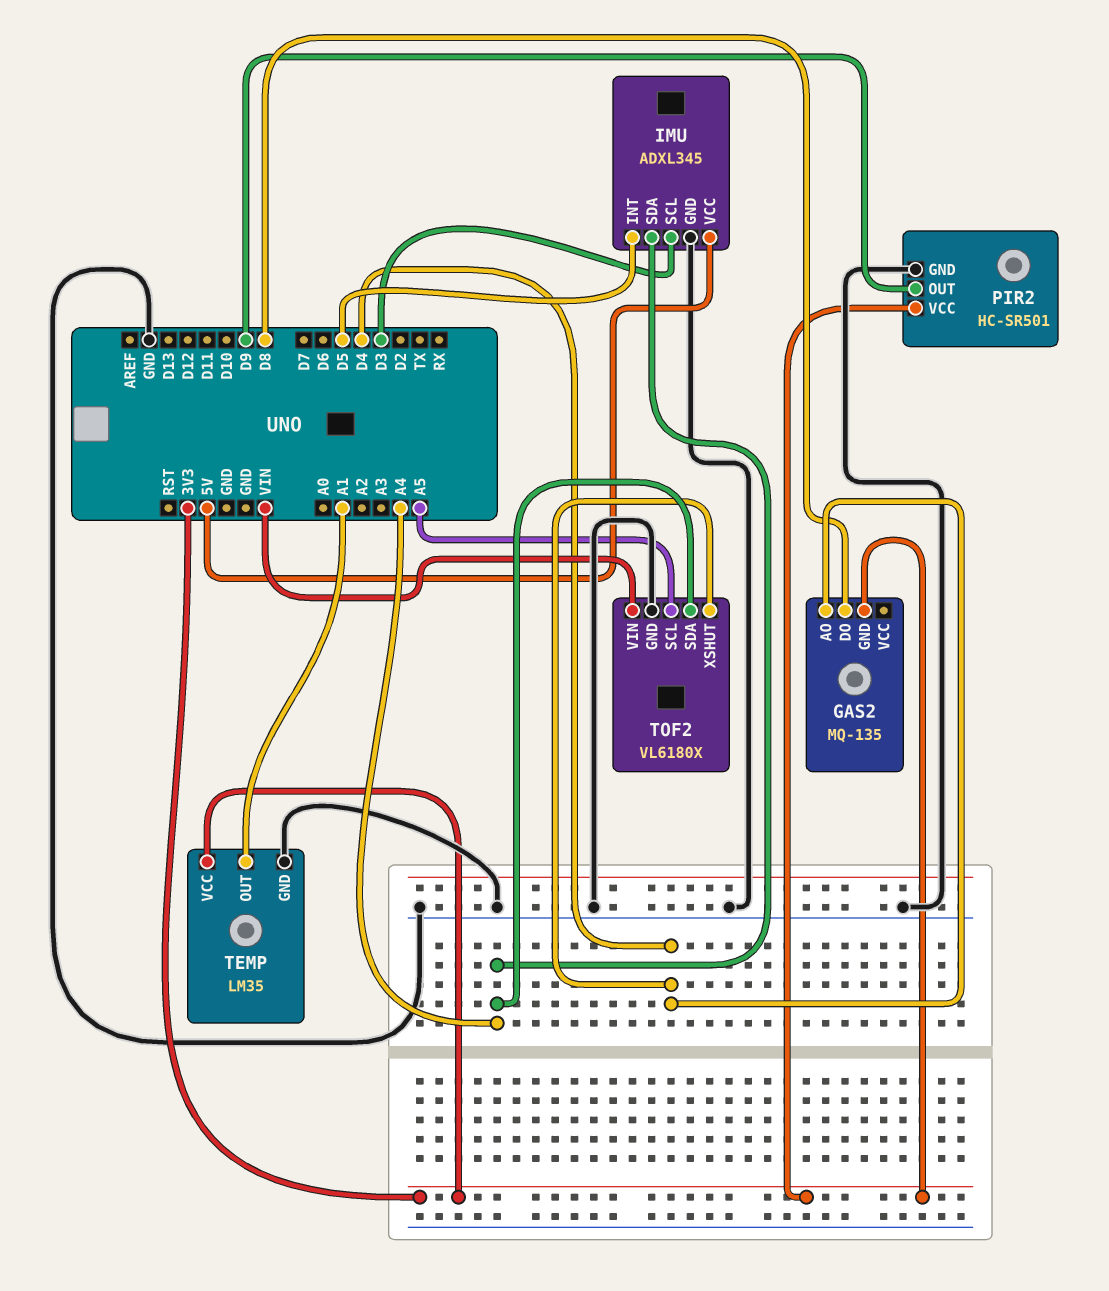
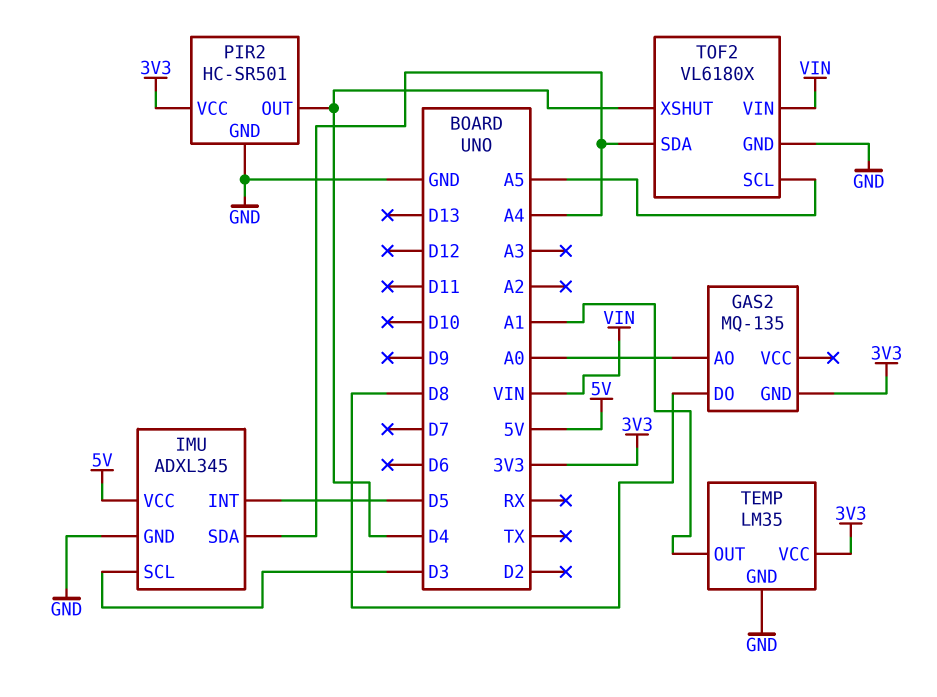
GAS2 pin AO: D4 -> A0
PIR2 pin OUT: D9 -> D4

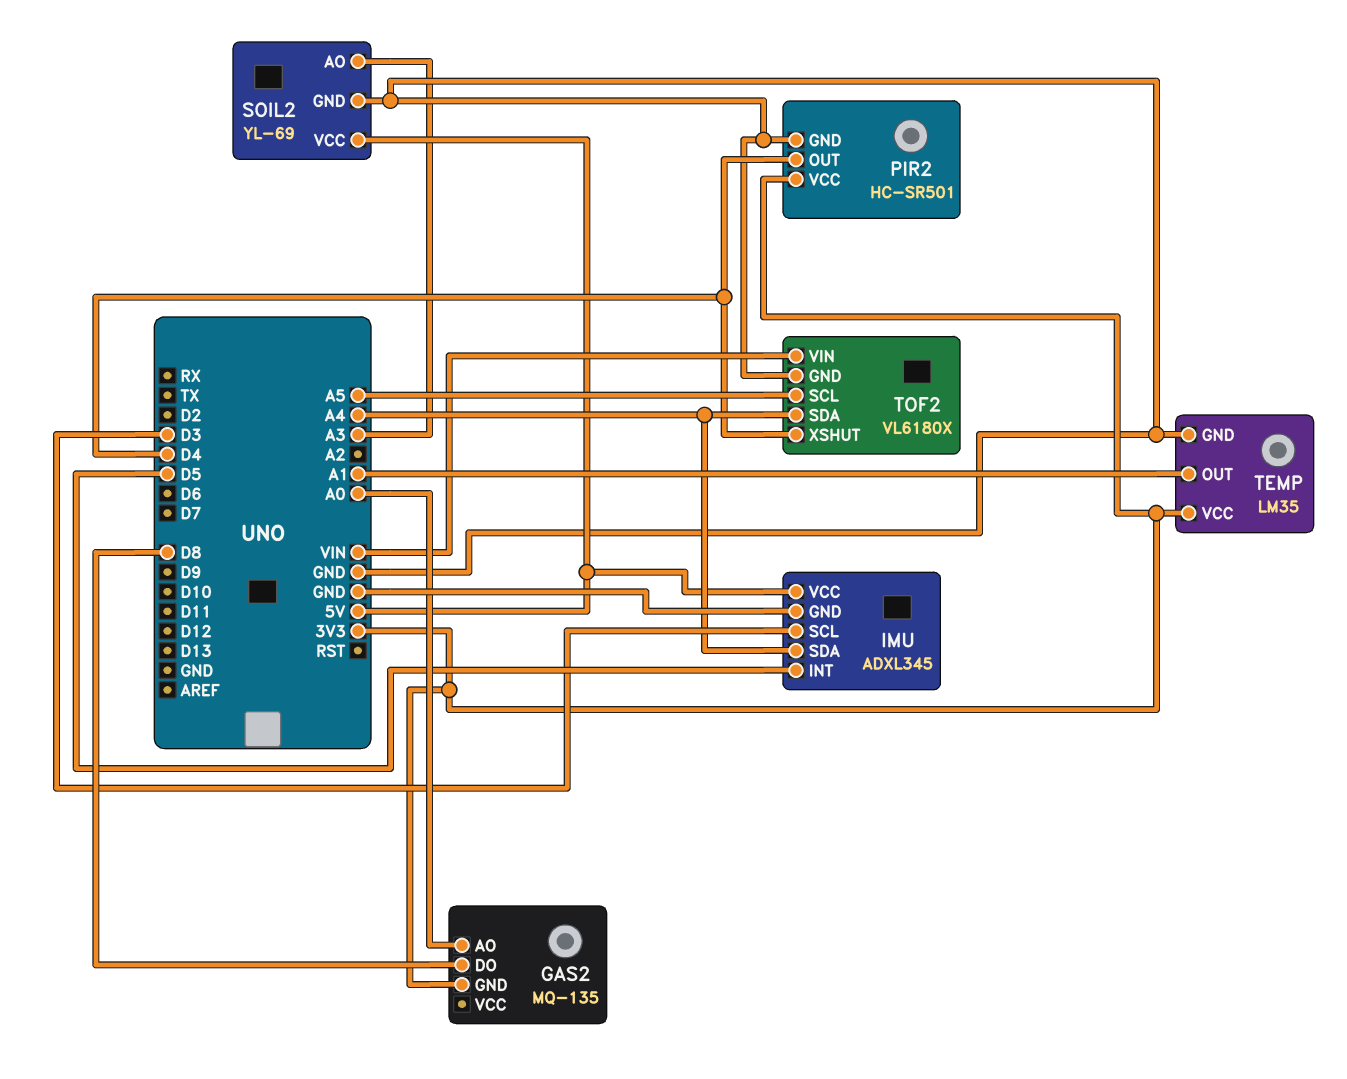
SOIL2: none -> YL-69
SOIL2 pin AO: none -> A3
SOIL2 pin GND: none -> GND
SOIL2 pin VCC: none -> 5V

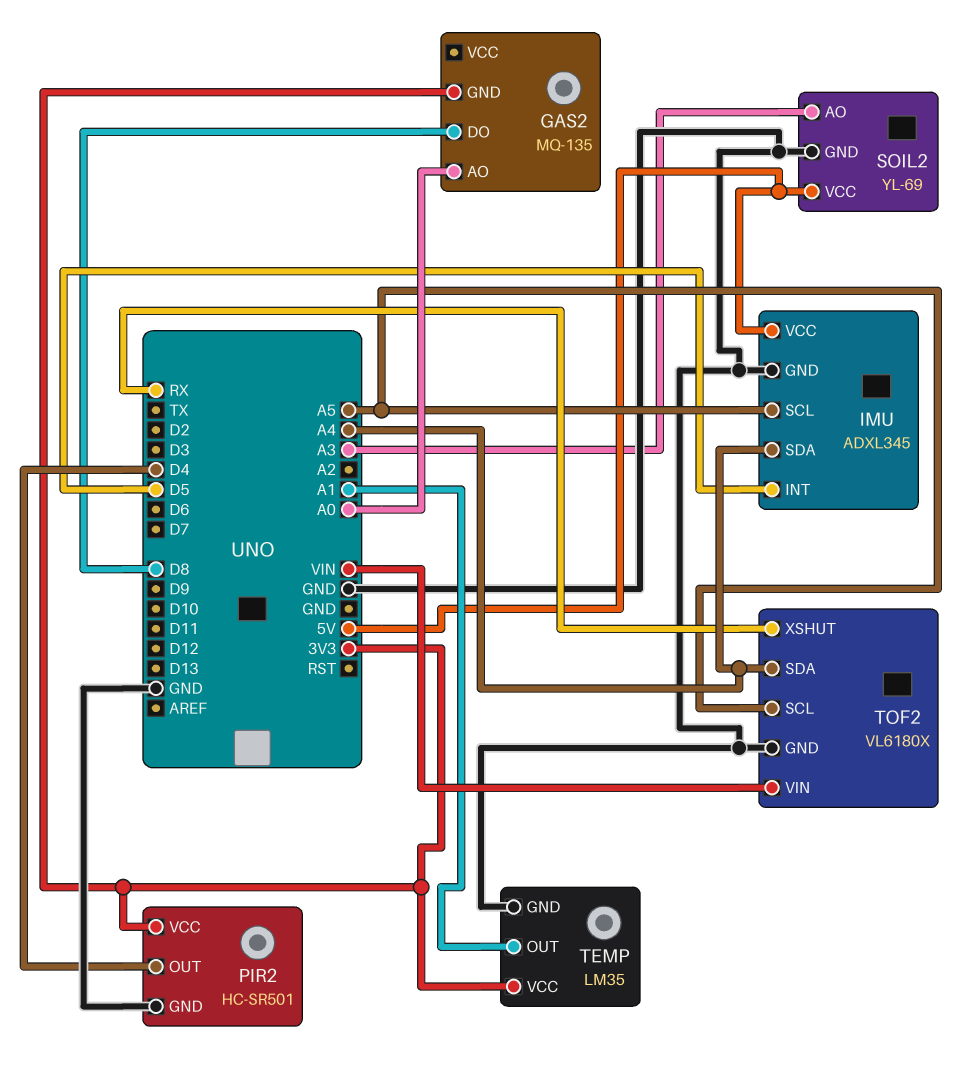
IMU pin SCL: D3 -> A5
TOF2 pin XSHUT: D4 -> RX

